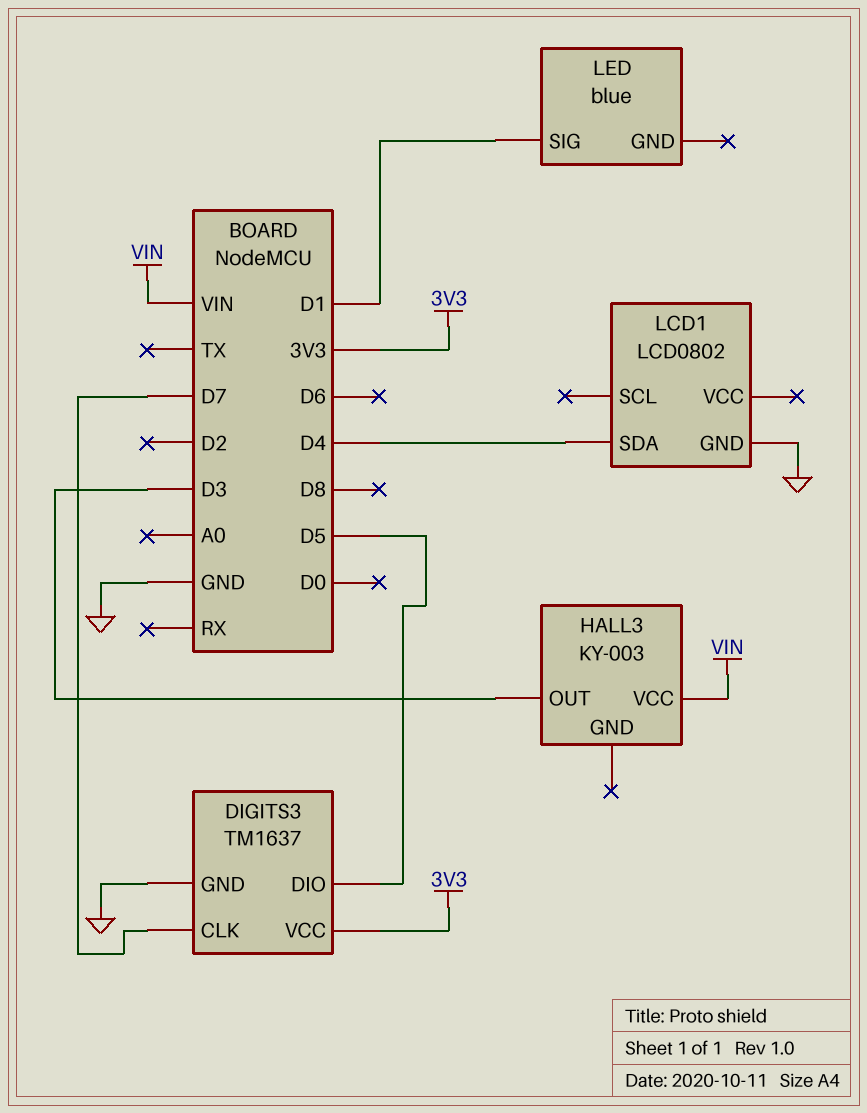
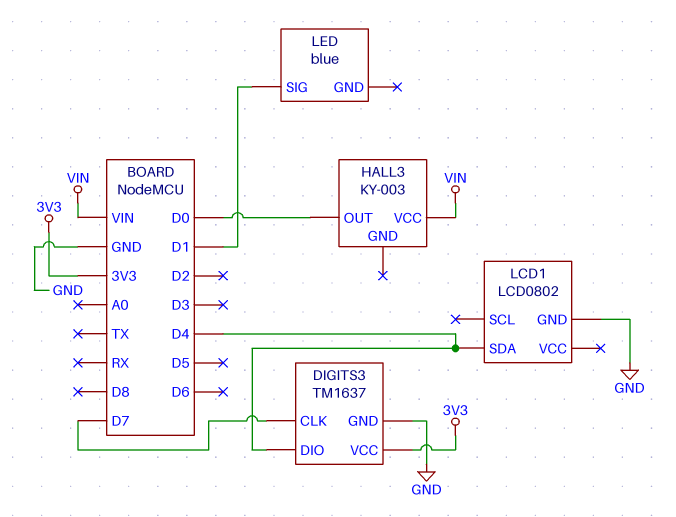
DIGITS3 pin DIO: D5 -> D4
HALL3 pin OUT: D3 -> D0

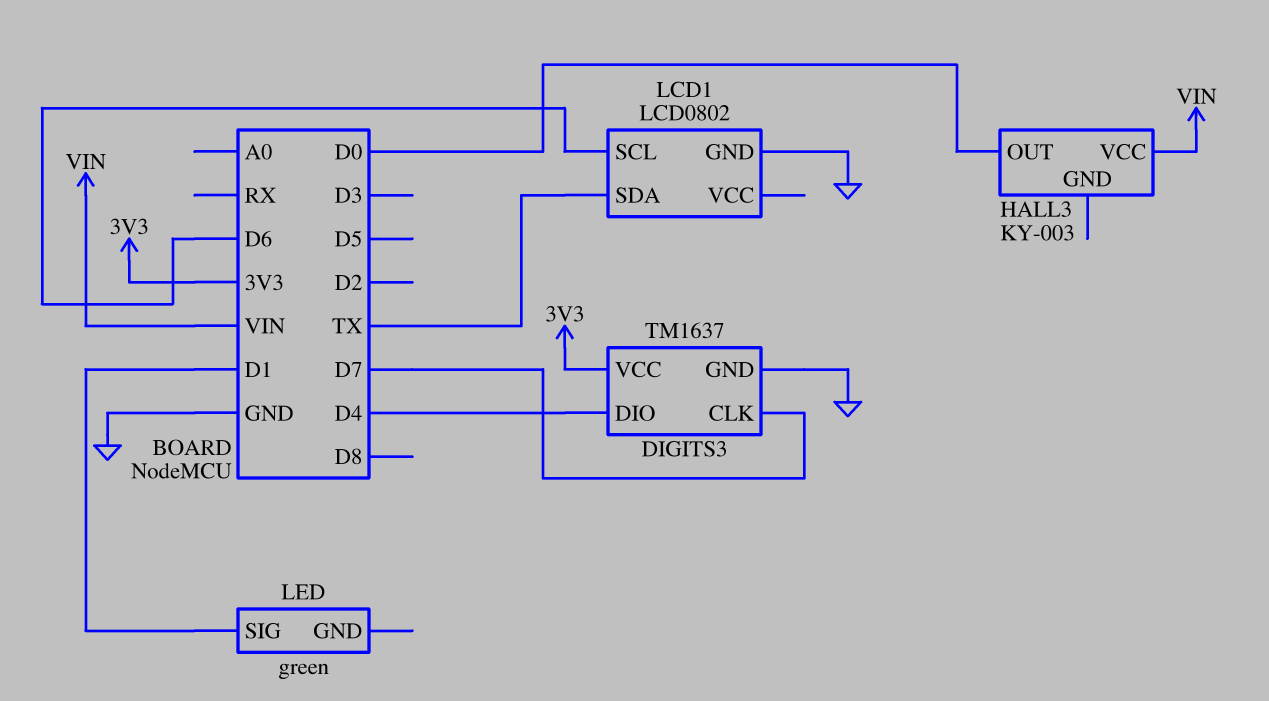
LCD1 pin SCL: none -> D6
LCD1 pin SDA: D4 -> TX
LED: blue -> green

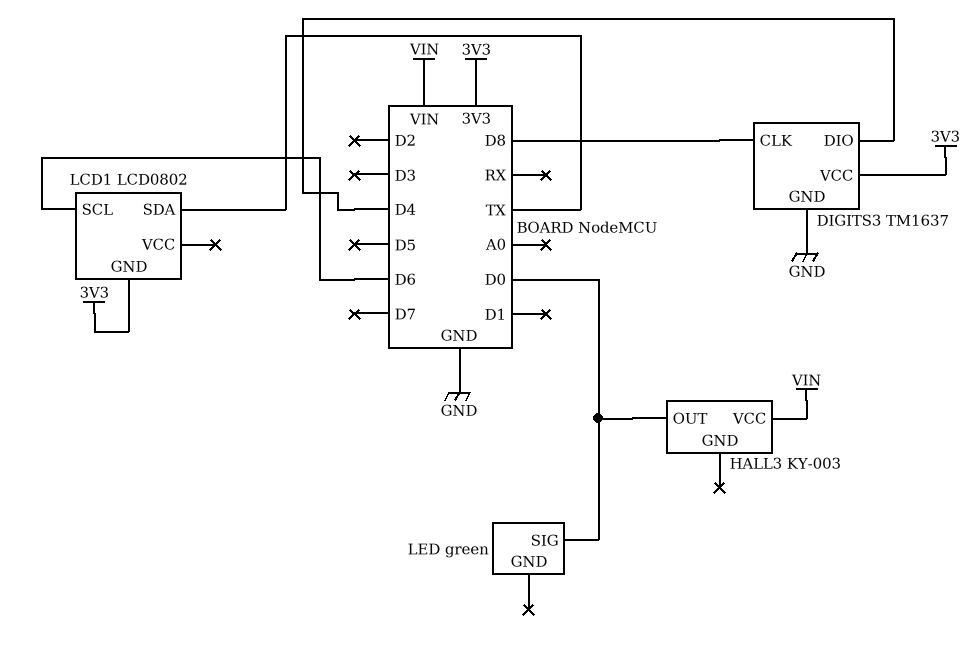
DIGITS3 pin CLK: D7 -> D8
LCD1 pin GND: GND -> 3V3
LED pin SIG: D1 -> D0

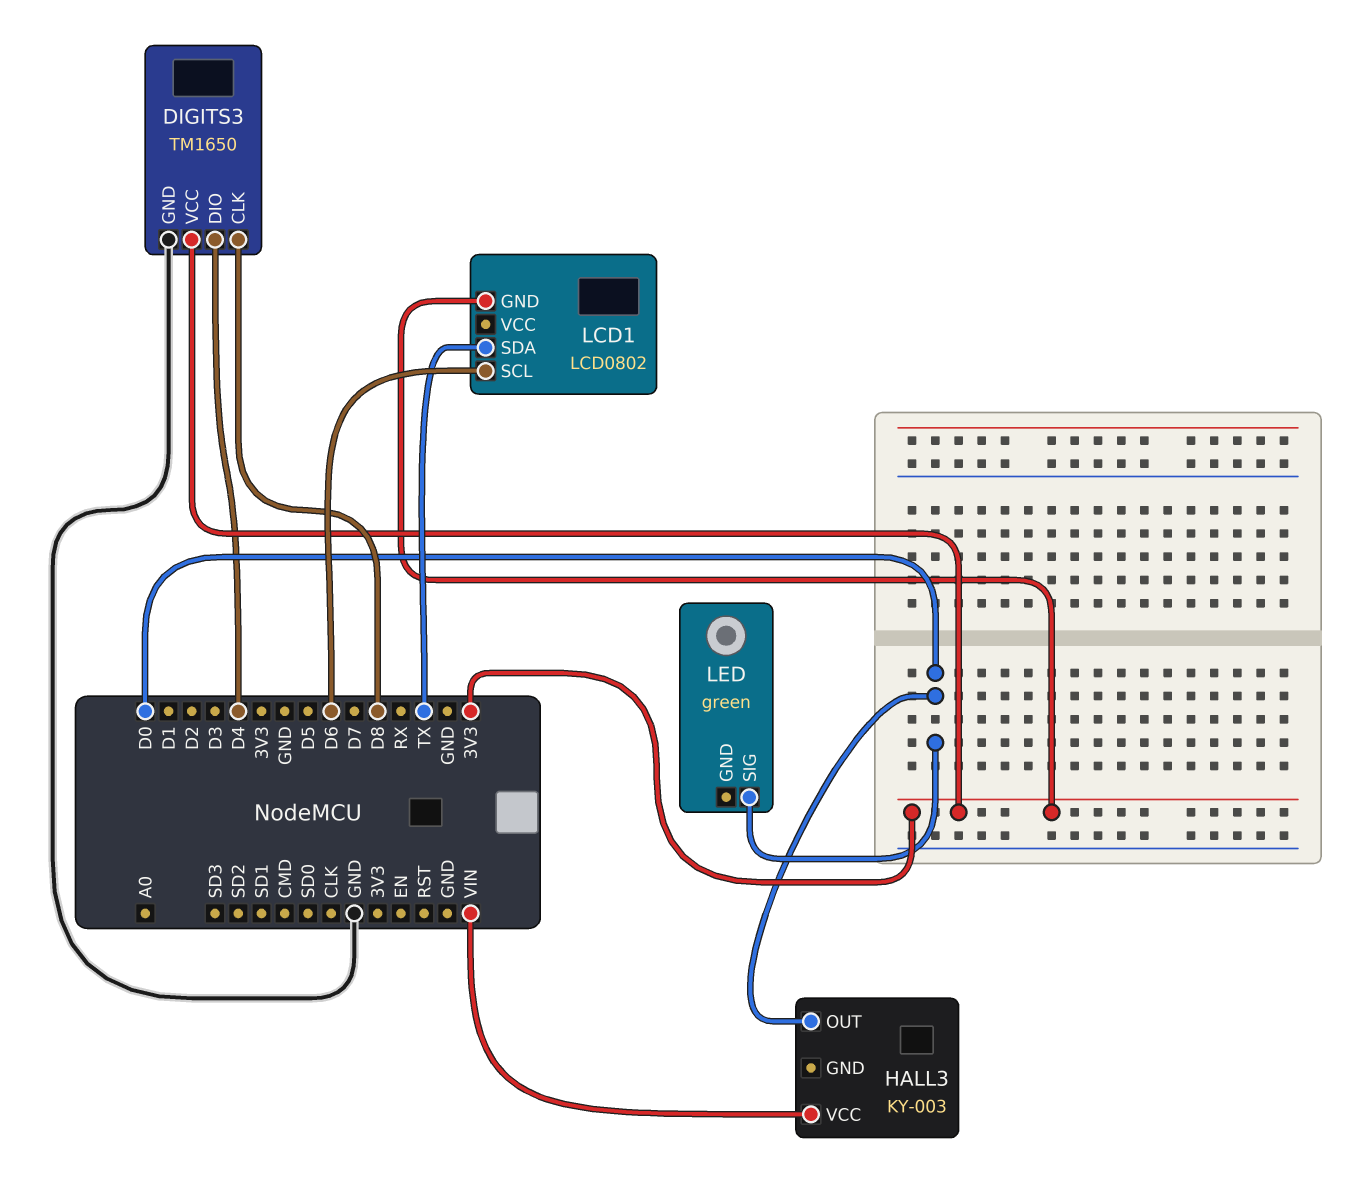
DIGITS3: TM1637 -> TM1650

